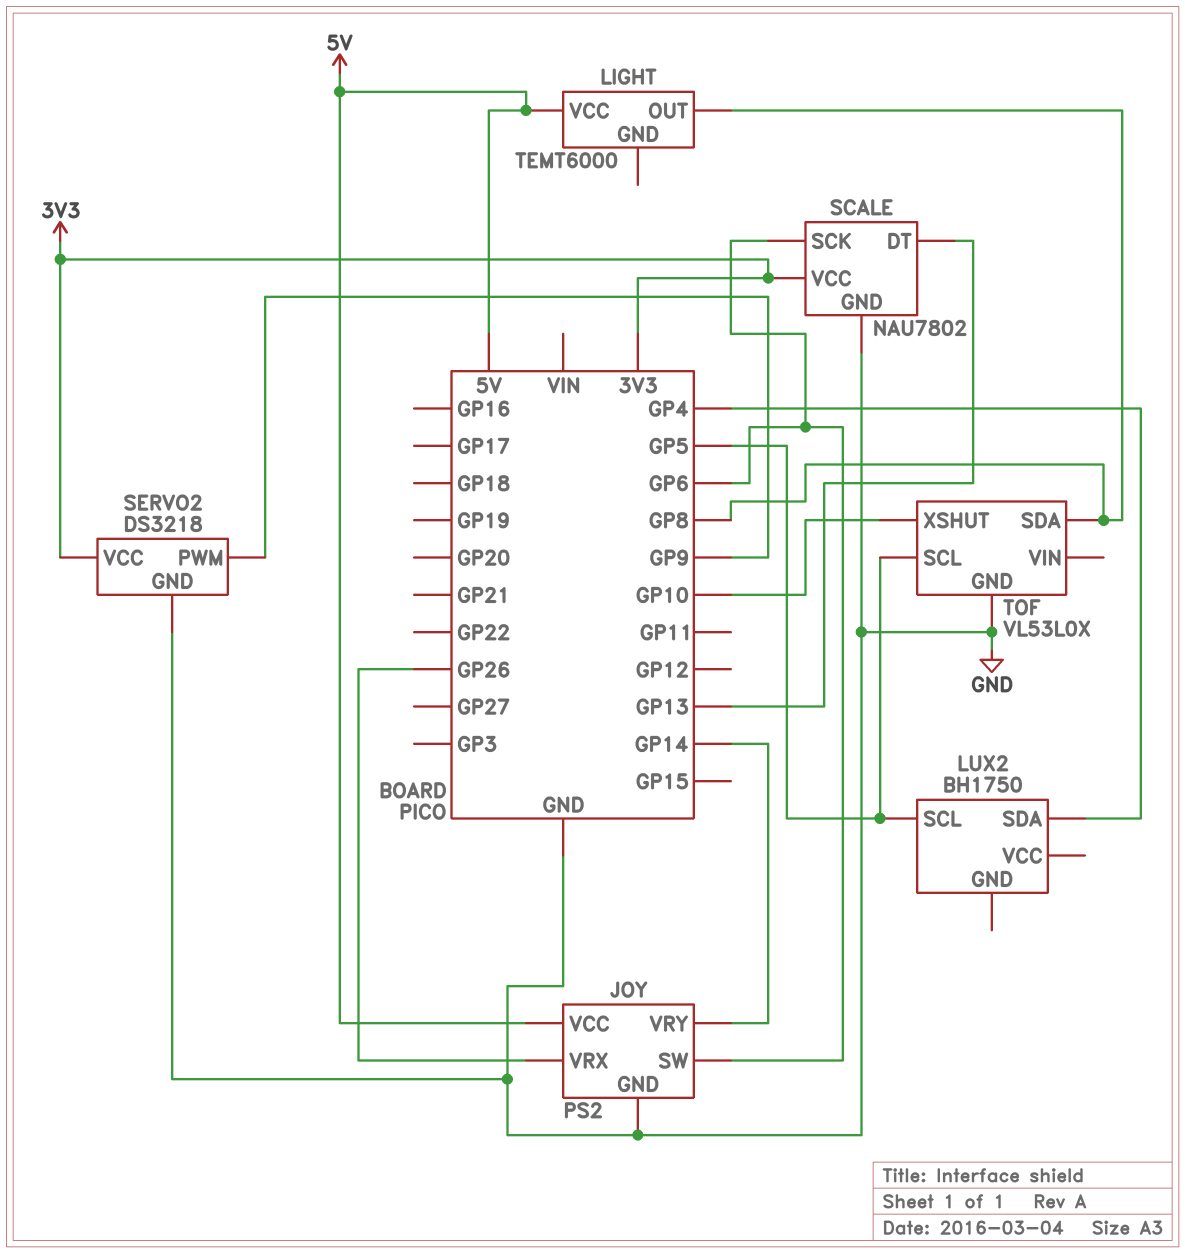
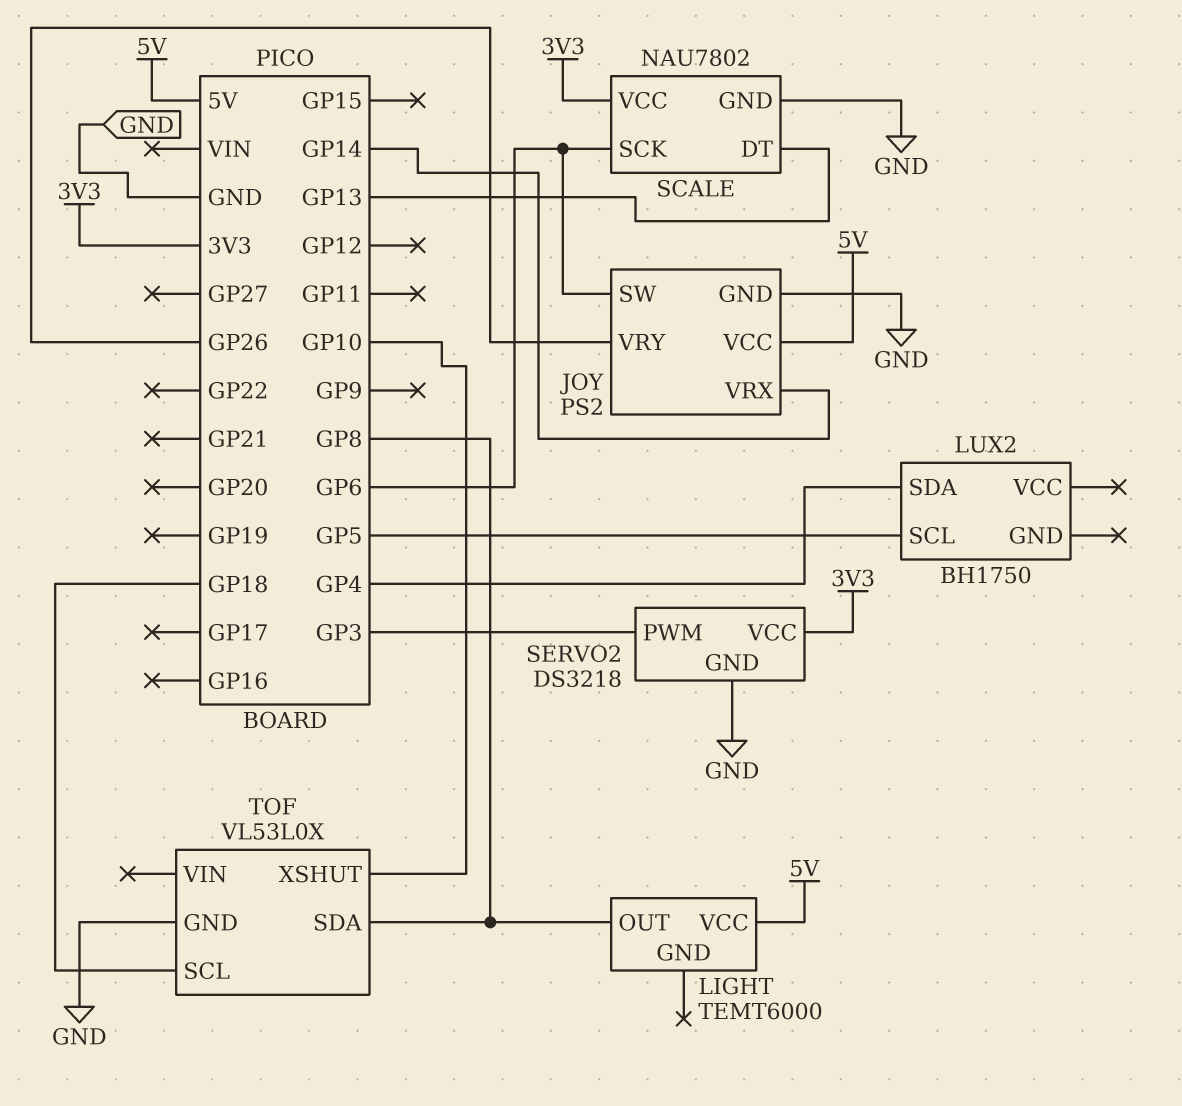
JOY pin VRX: GP26 -> GP14
JOY pin VRY: GP14 -> GP26
SERVO2 pin PWM: GP9 -> GP3
TOF pin SCL: GP5 -> GP18

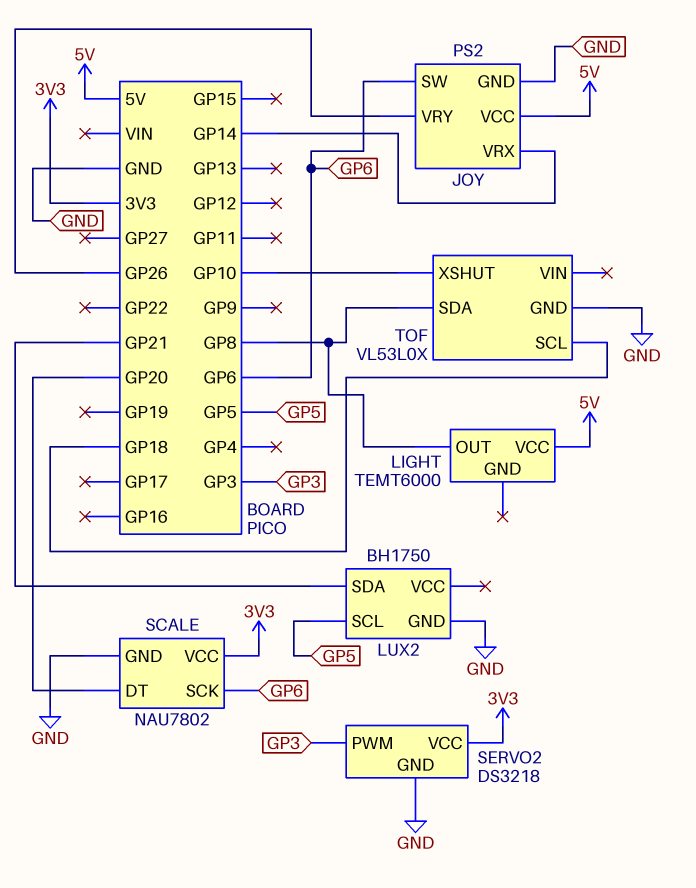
LUX2 pin GND: none -> GND
LUX2 pin SDA: GP4 -> GP21
SCALE pin DT: GP13 -> GP20

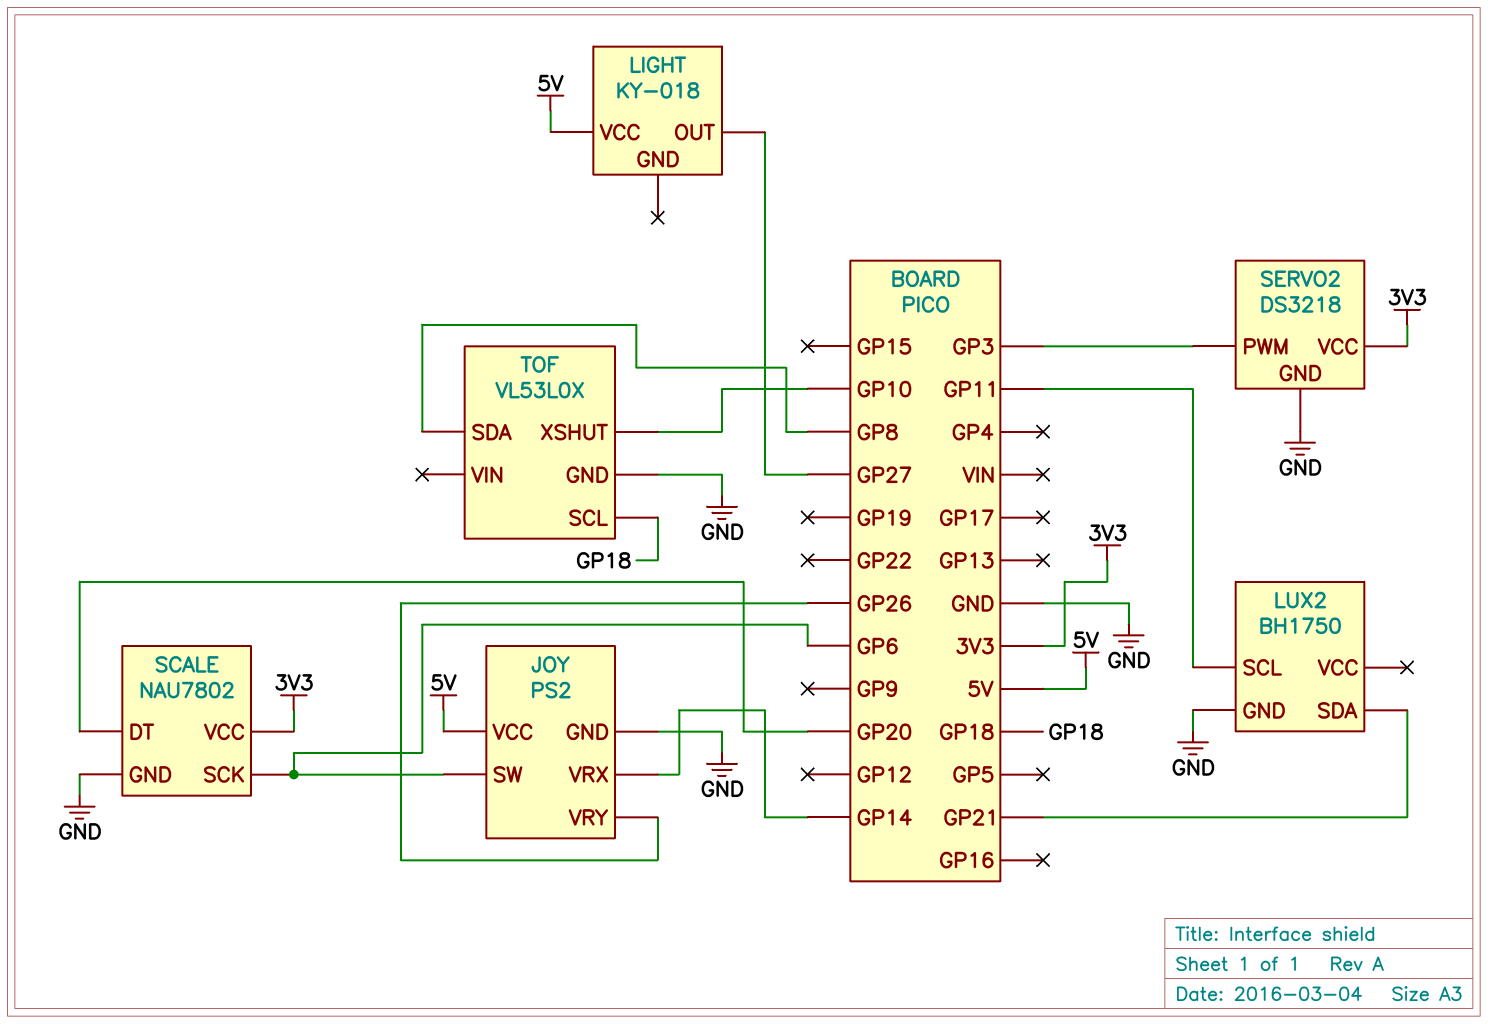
LIGHT: TEMT6000 -> KY-018
LIGHT pin OUT: GP8 -> GP27
LUX2 pin SCL: GP5 -> GP11

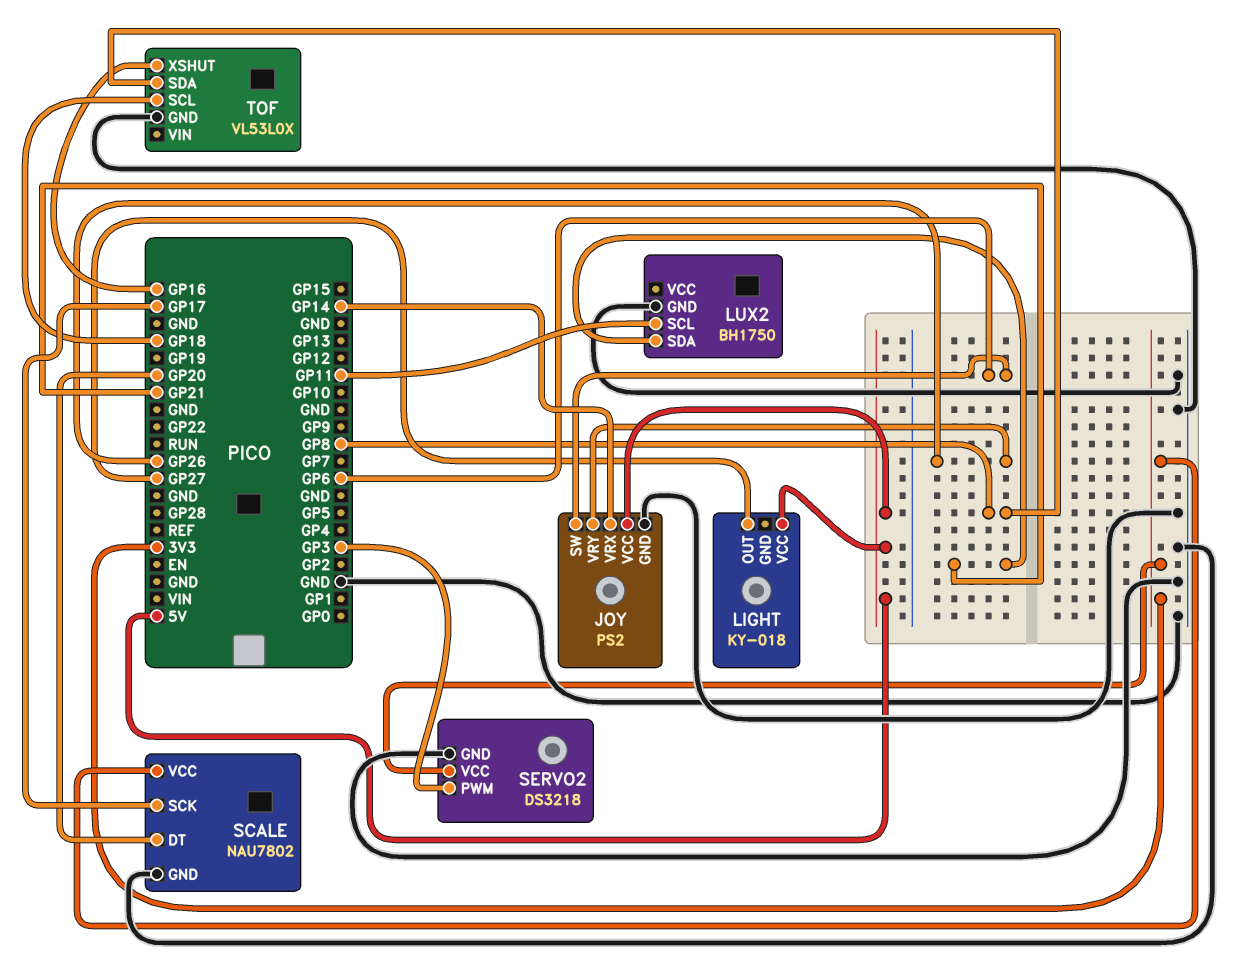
SCALE pin SCK: GP6 -> GP17
TOF pin XSHUT: GP10 -> GP16

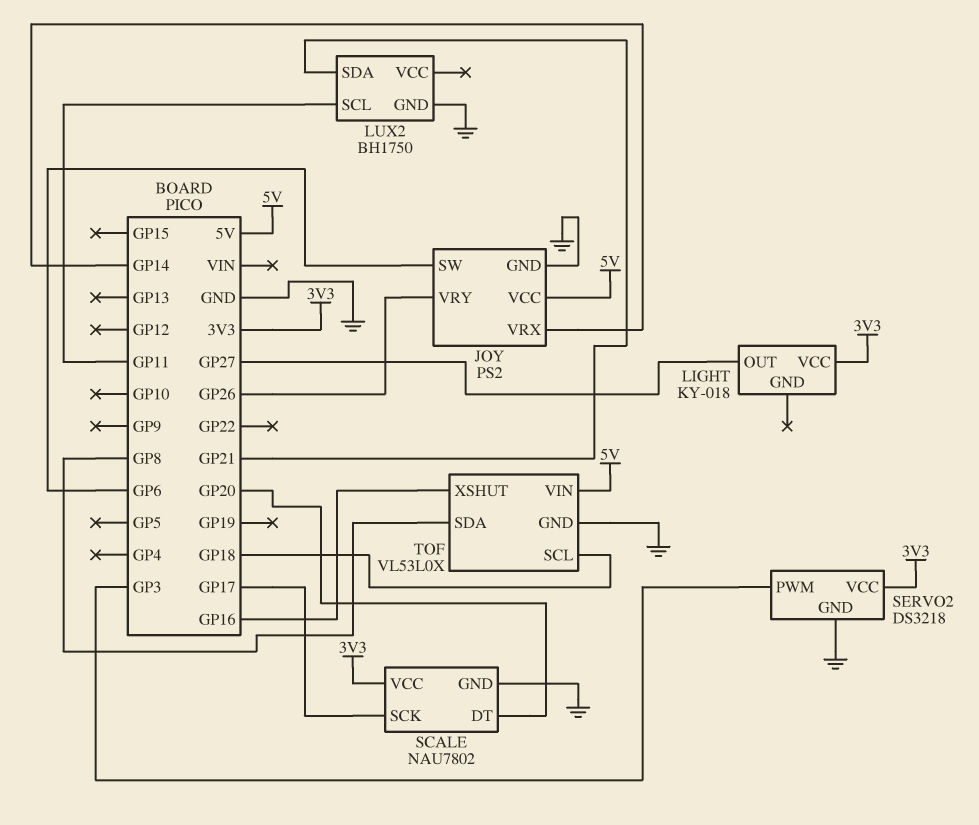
LIGHT pin VCC: 5V -> 3V3
TOF pin VIN: none -> 5V

